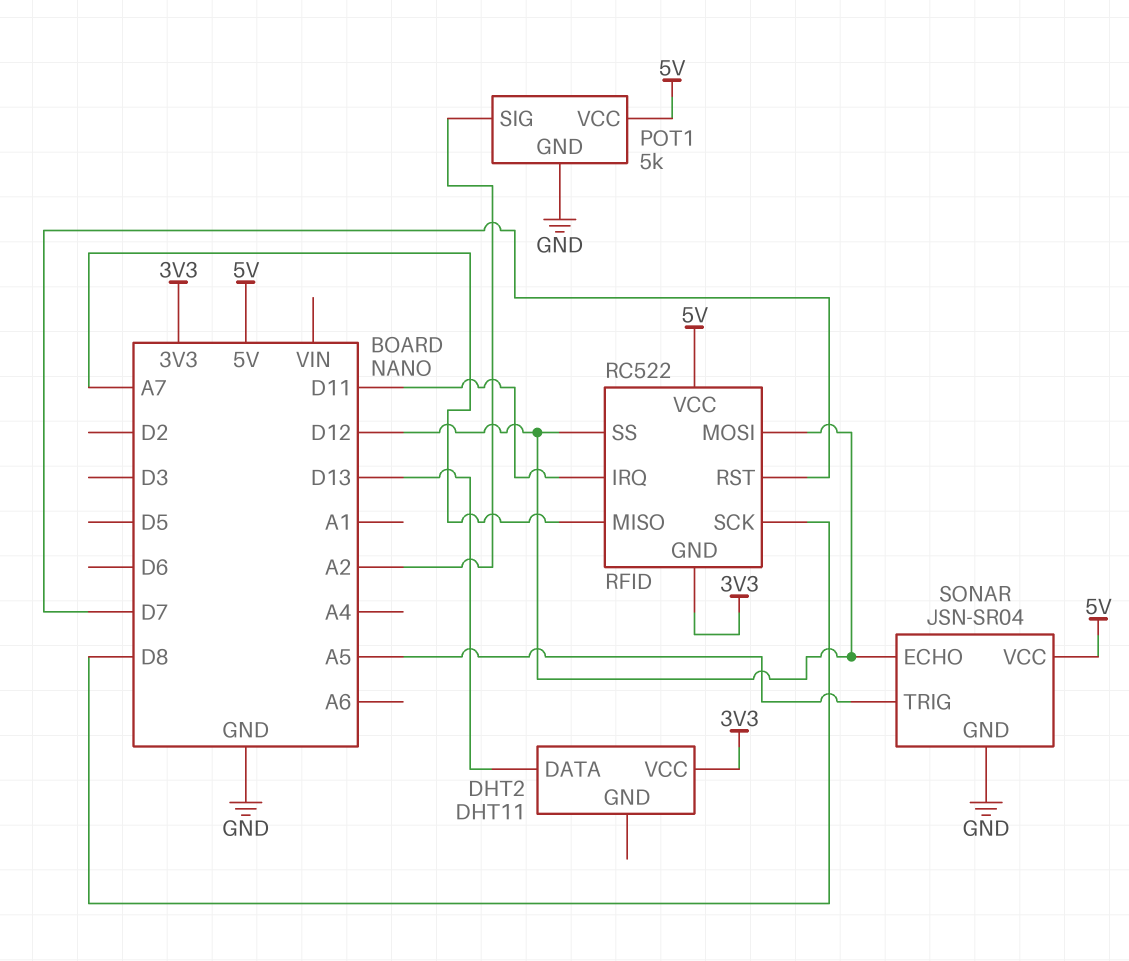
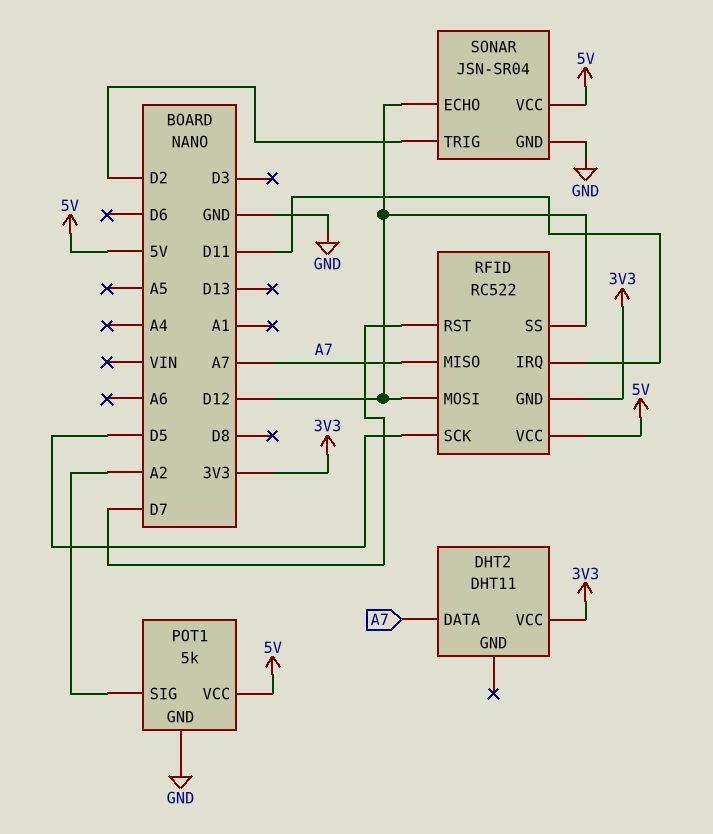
DHT2 pin DATA: D13 -> A7
RFID pin SCK: D8 -> D5
SONAR pin TRIG: A5 -> D2

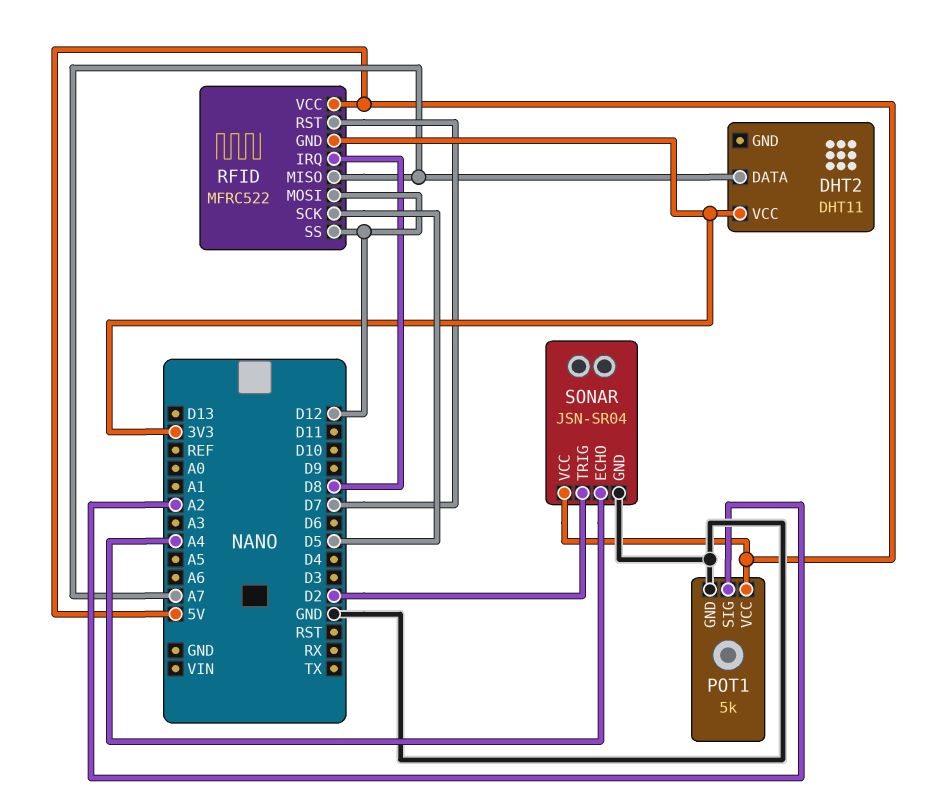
RFID: RC522 -> MFRC522
RFID pin IRQ: D11 -> D8
SONAR pin ECHO: D12 -> A4

